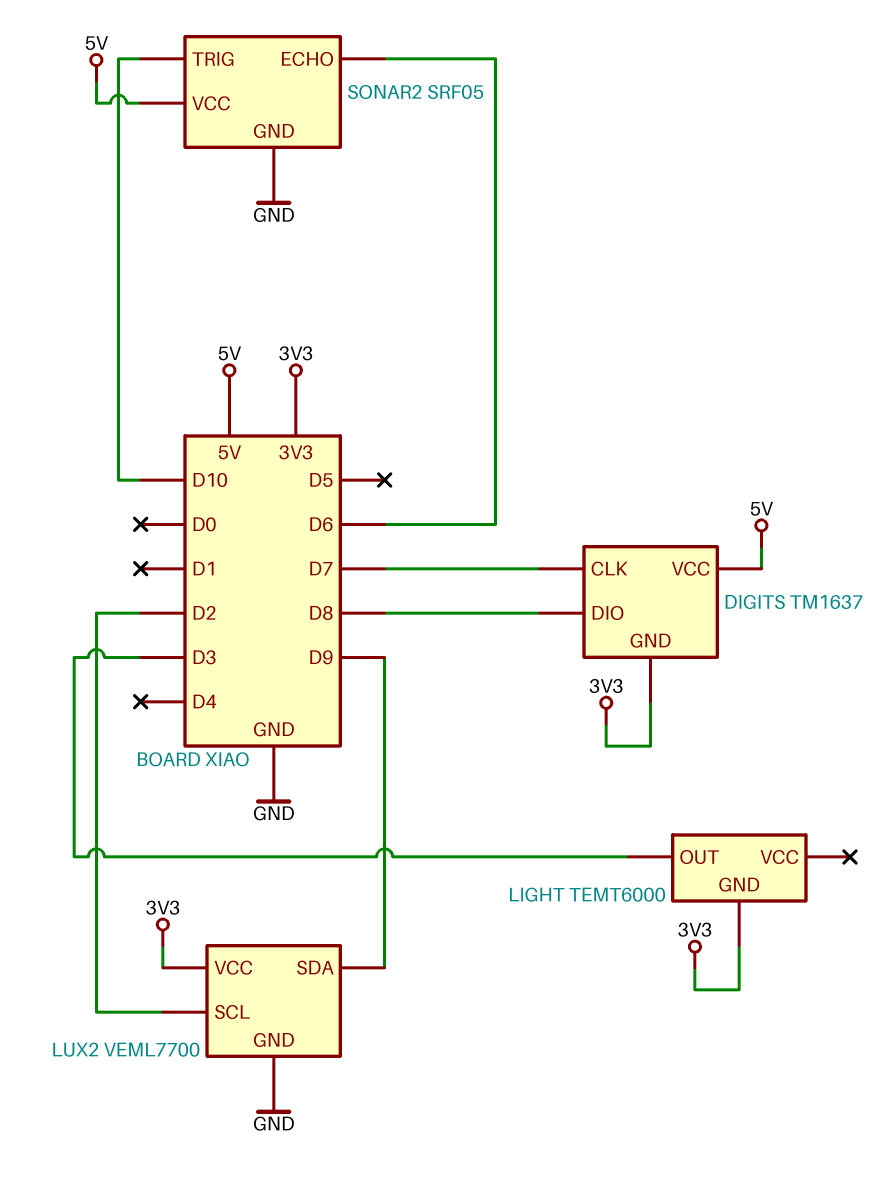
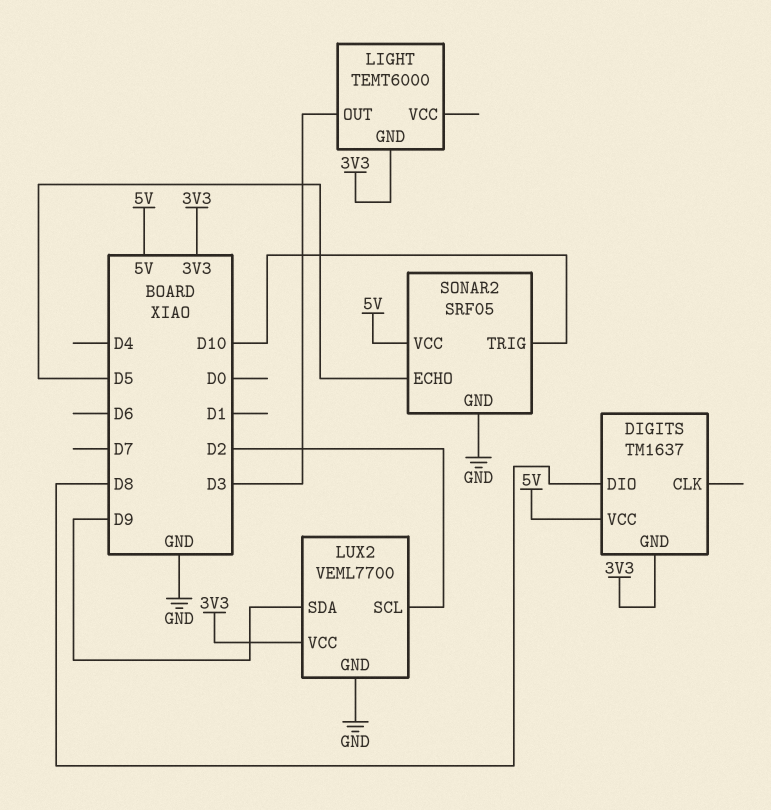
DIGITS pin CLK: D7 -> none
SONAR2 pin ECHO: D6 -> D5

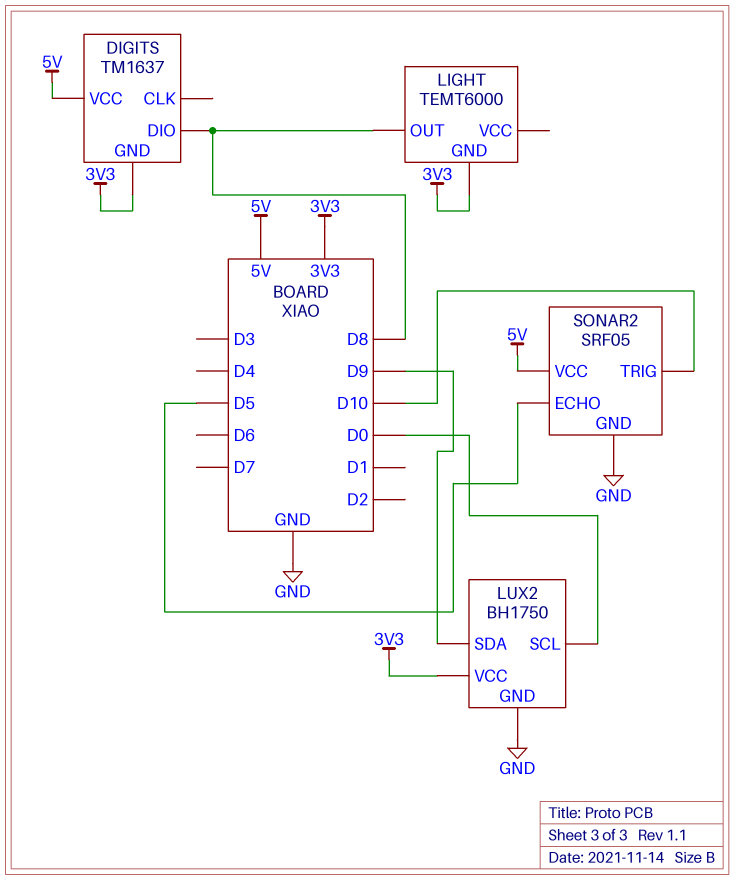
LIGHT pin OUT: D3 -> D8
LUX2: VEML7700 -> BH1750
LUX2 pin SCL: D2 -> D0

